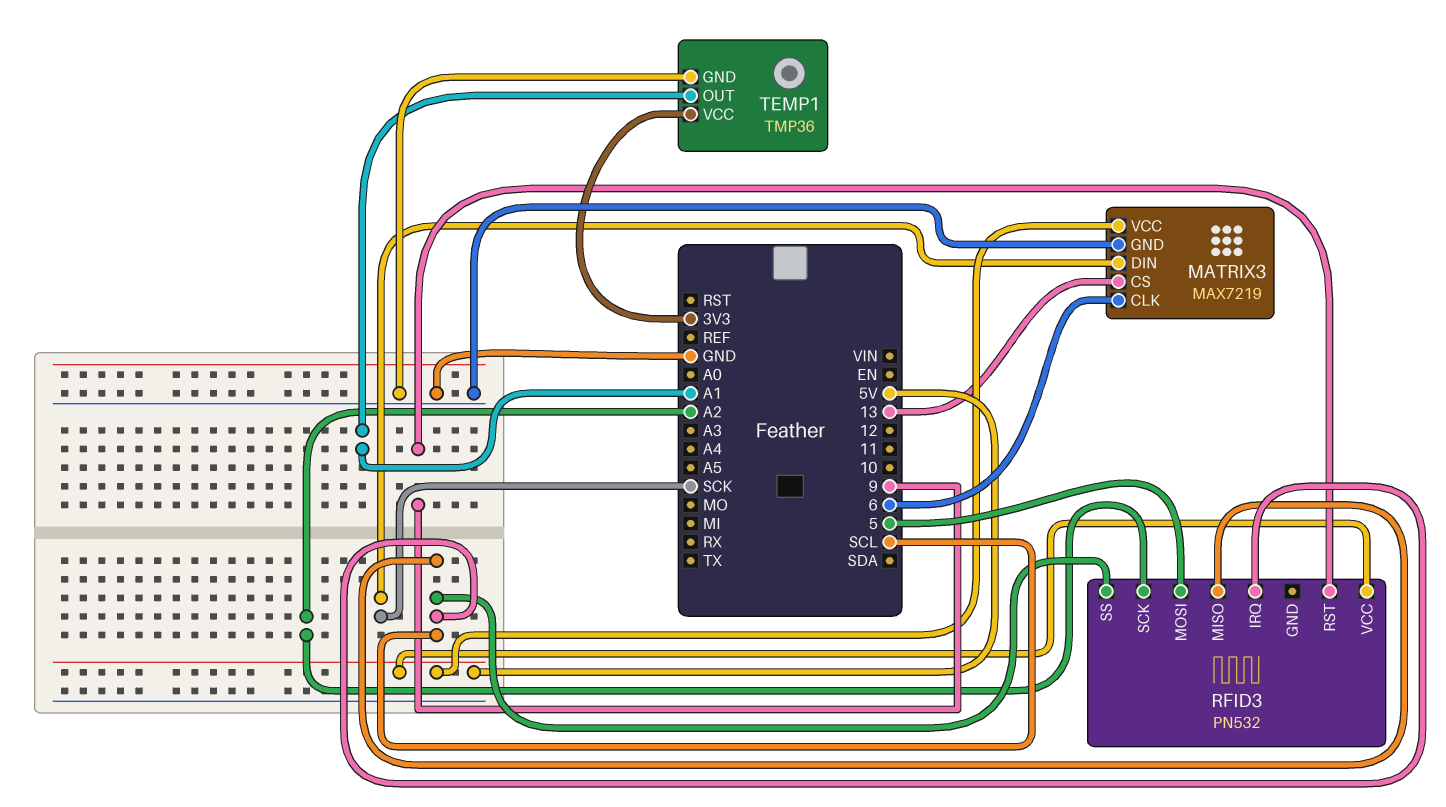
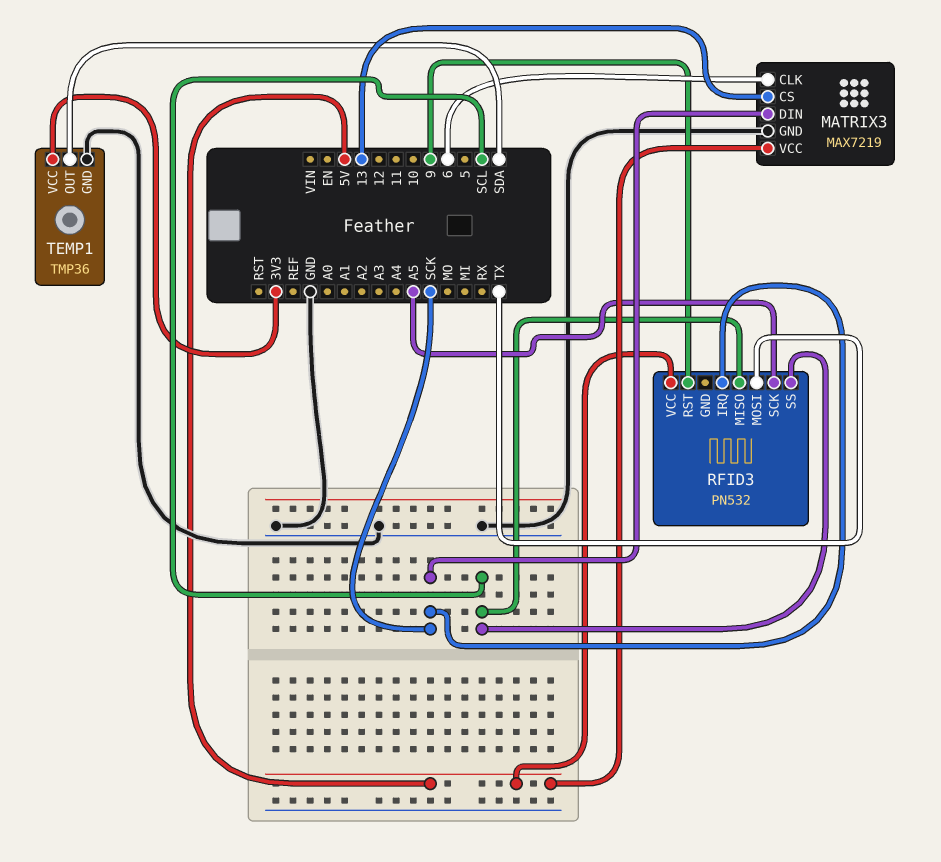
RFID3 pin IRQ: SCL -> SCK
RFID3 pin MOSI: 5 -> TX
RFID3 pin SCK: A2 -> A5
TEMP1 pin OUT: A1 -> SDA

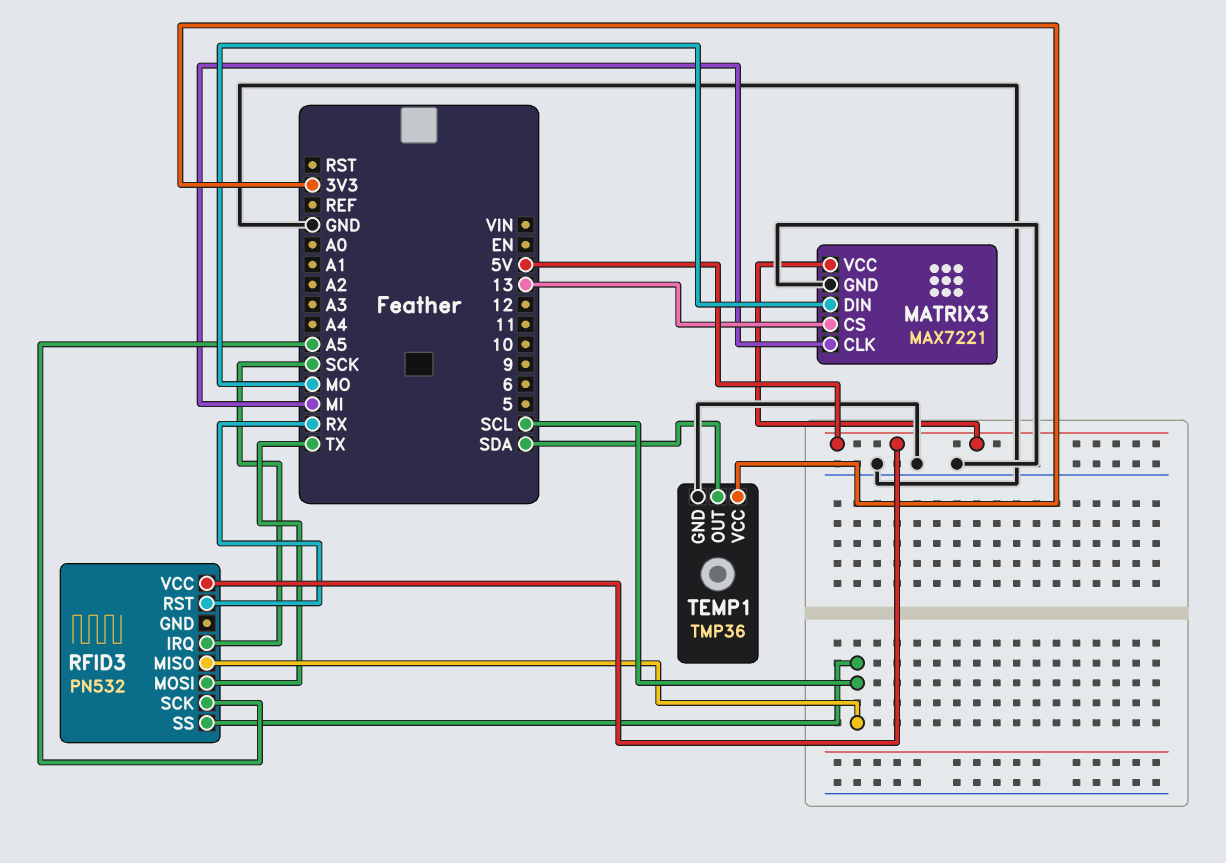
MATRIX3: MAX7219 -> MAX7221
MATRIX3 pin CLK: 6 -> MI
MATRIX3 pin DIN: SCK -> MO
RFID3 pin RST: 9 -> RX

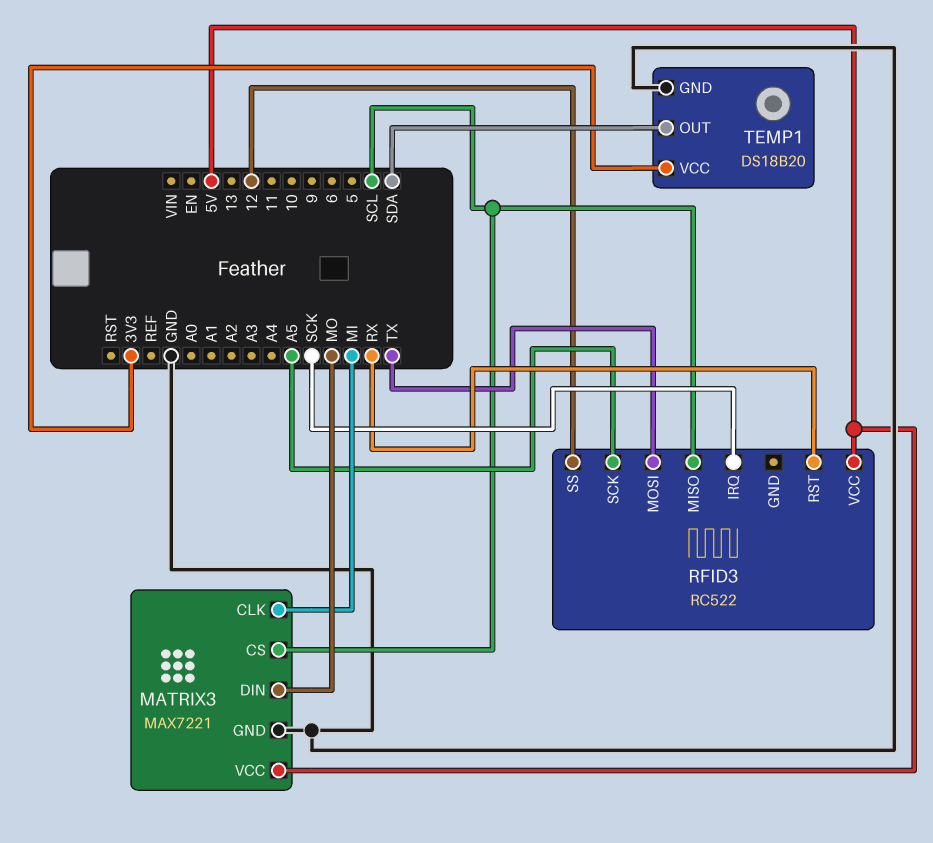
MATRIX3 pin CS: 13 -> SCL
RFID3: PN532 -> RC522
RFID3 pin SS: SCL -> 12
TEMP1: TMP36 -> DS18B20

